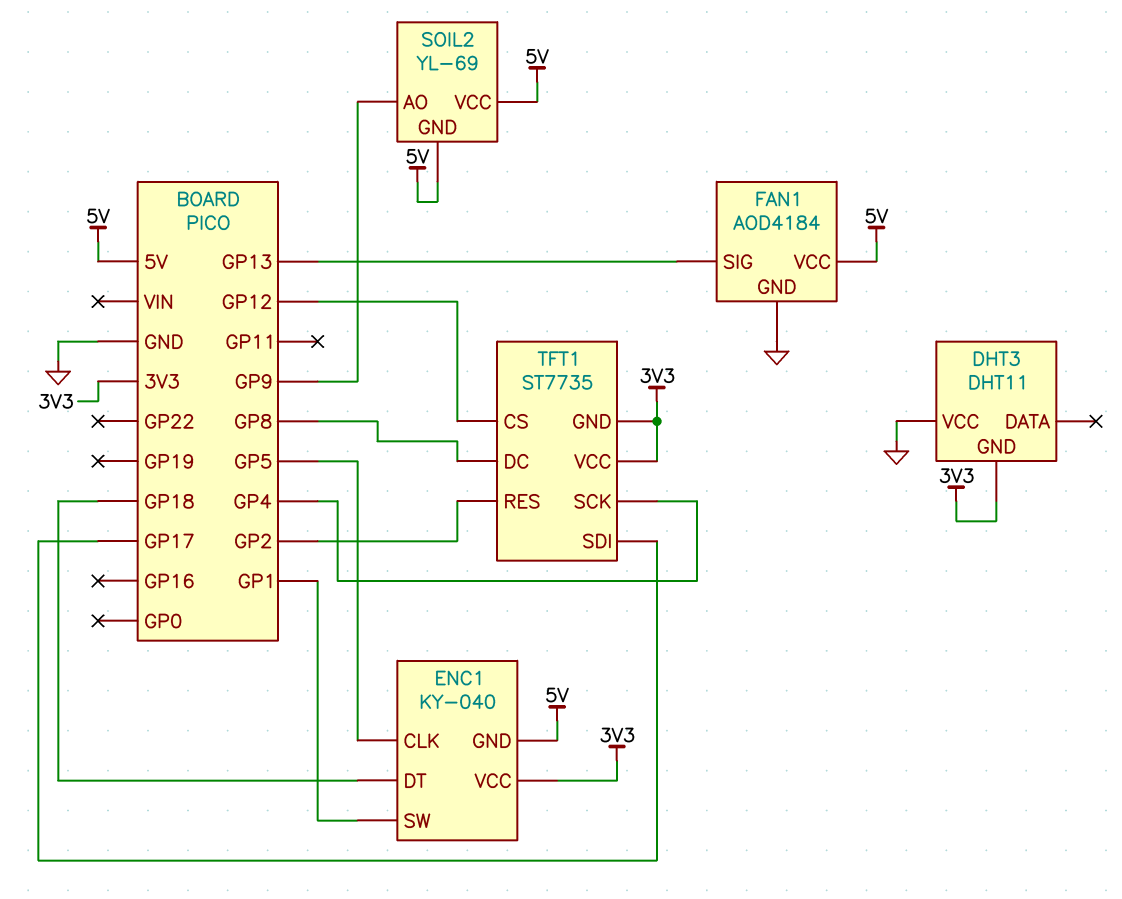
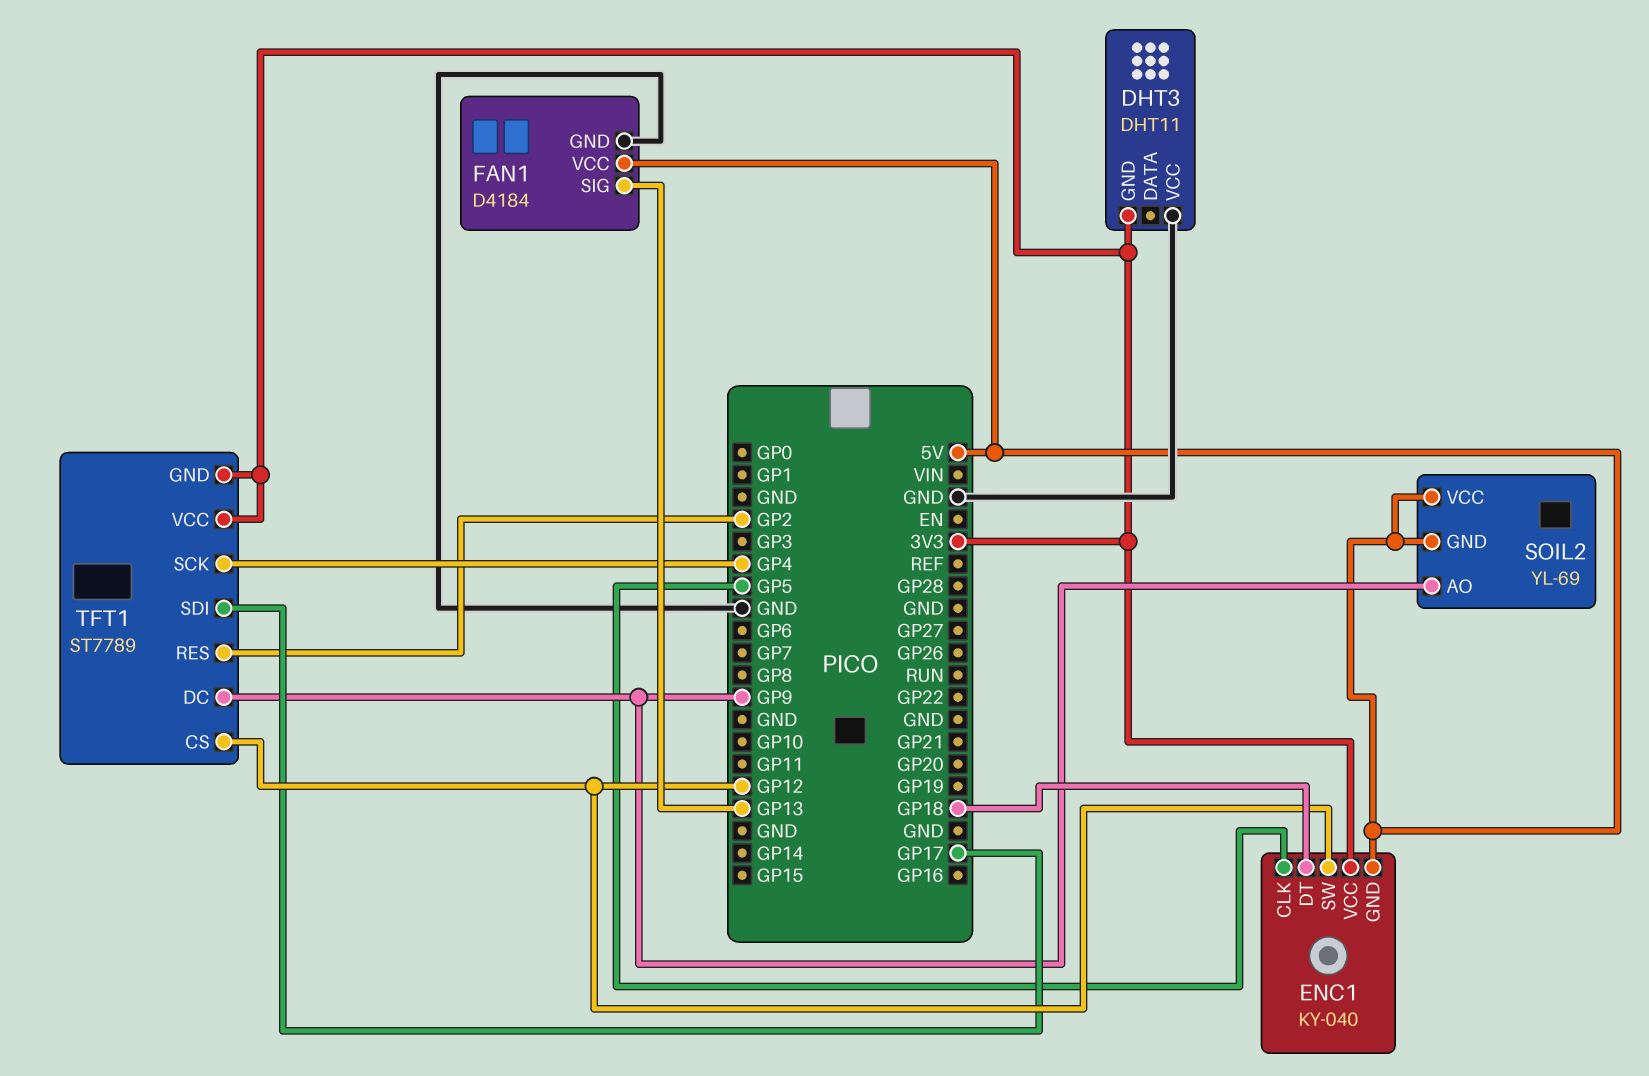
ENC1 pin SW: GP1 -> GP12
FAN1: AOD4184 -> D4184
TFT1: ST7735 -> ST7789
TFT1 pin DC: GP8 -> GP9

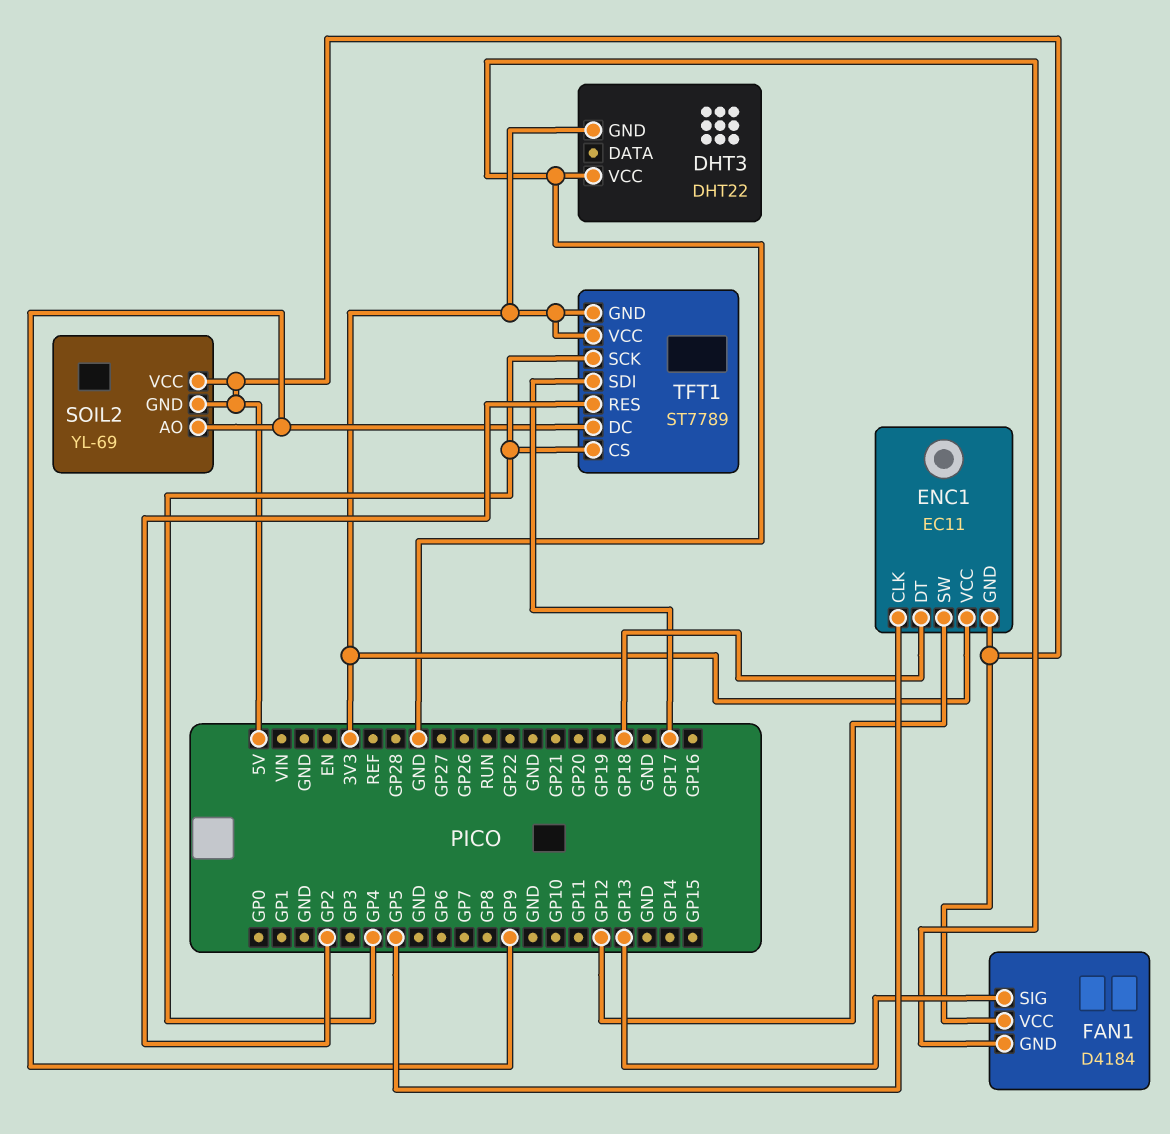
DHT3: DHT11 -> DHT22
ENC1: KY-040 -> EC11
TFT1 pin CS: GP12 -> GP4

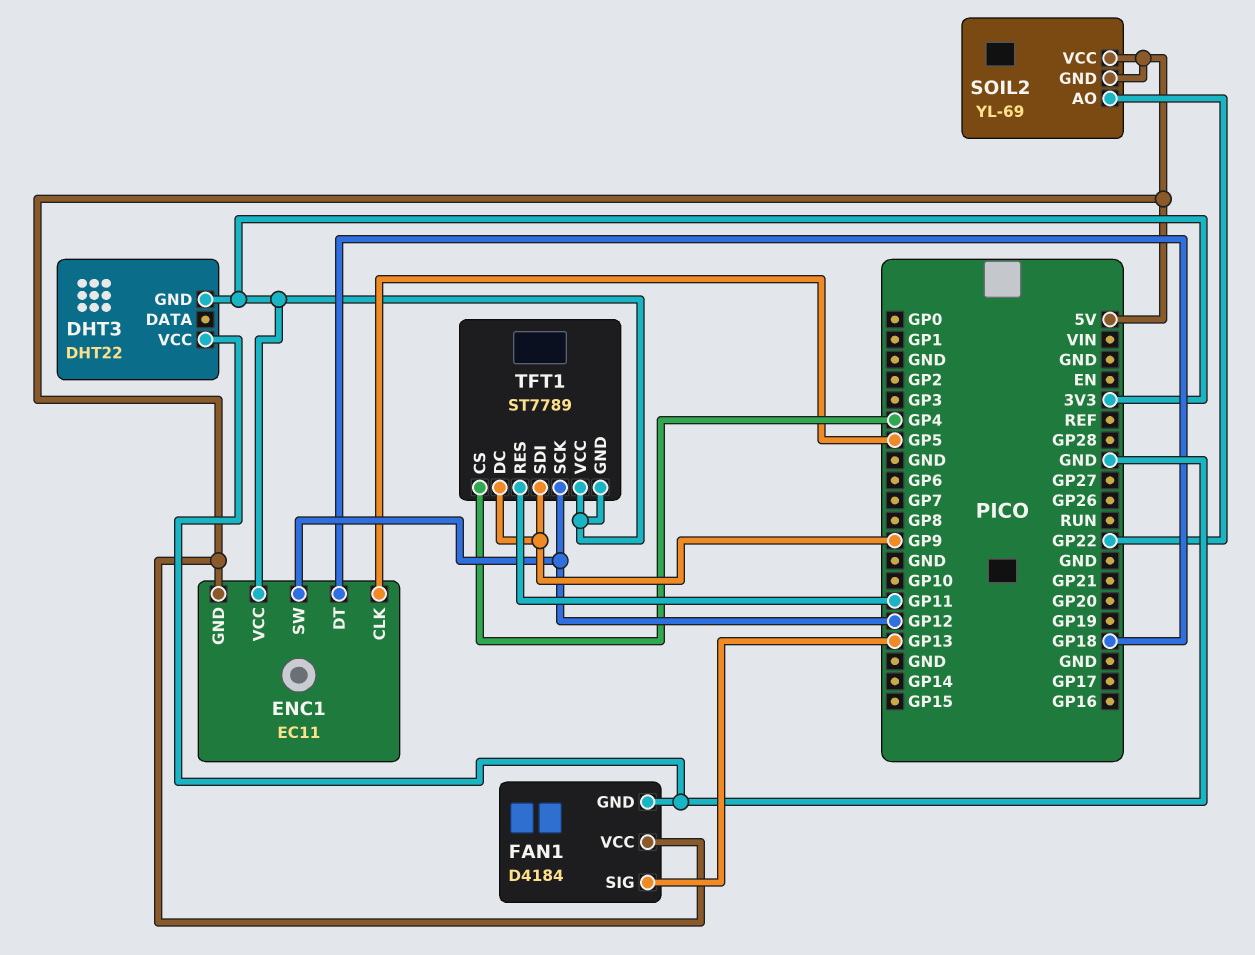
SOIL2 pin AO: GP9 -> GP22
TFT1 pin RES: GP2 -> GP11
TFT1 pin SCK: GP4 -> GP12
TFT1 pin SDI: GP17 -> GP9

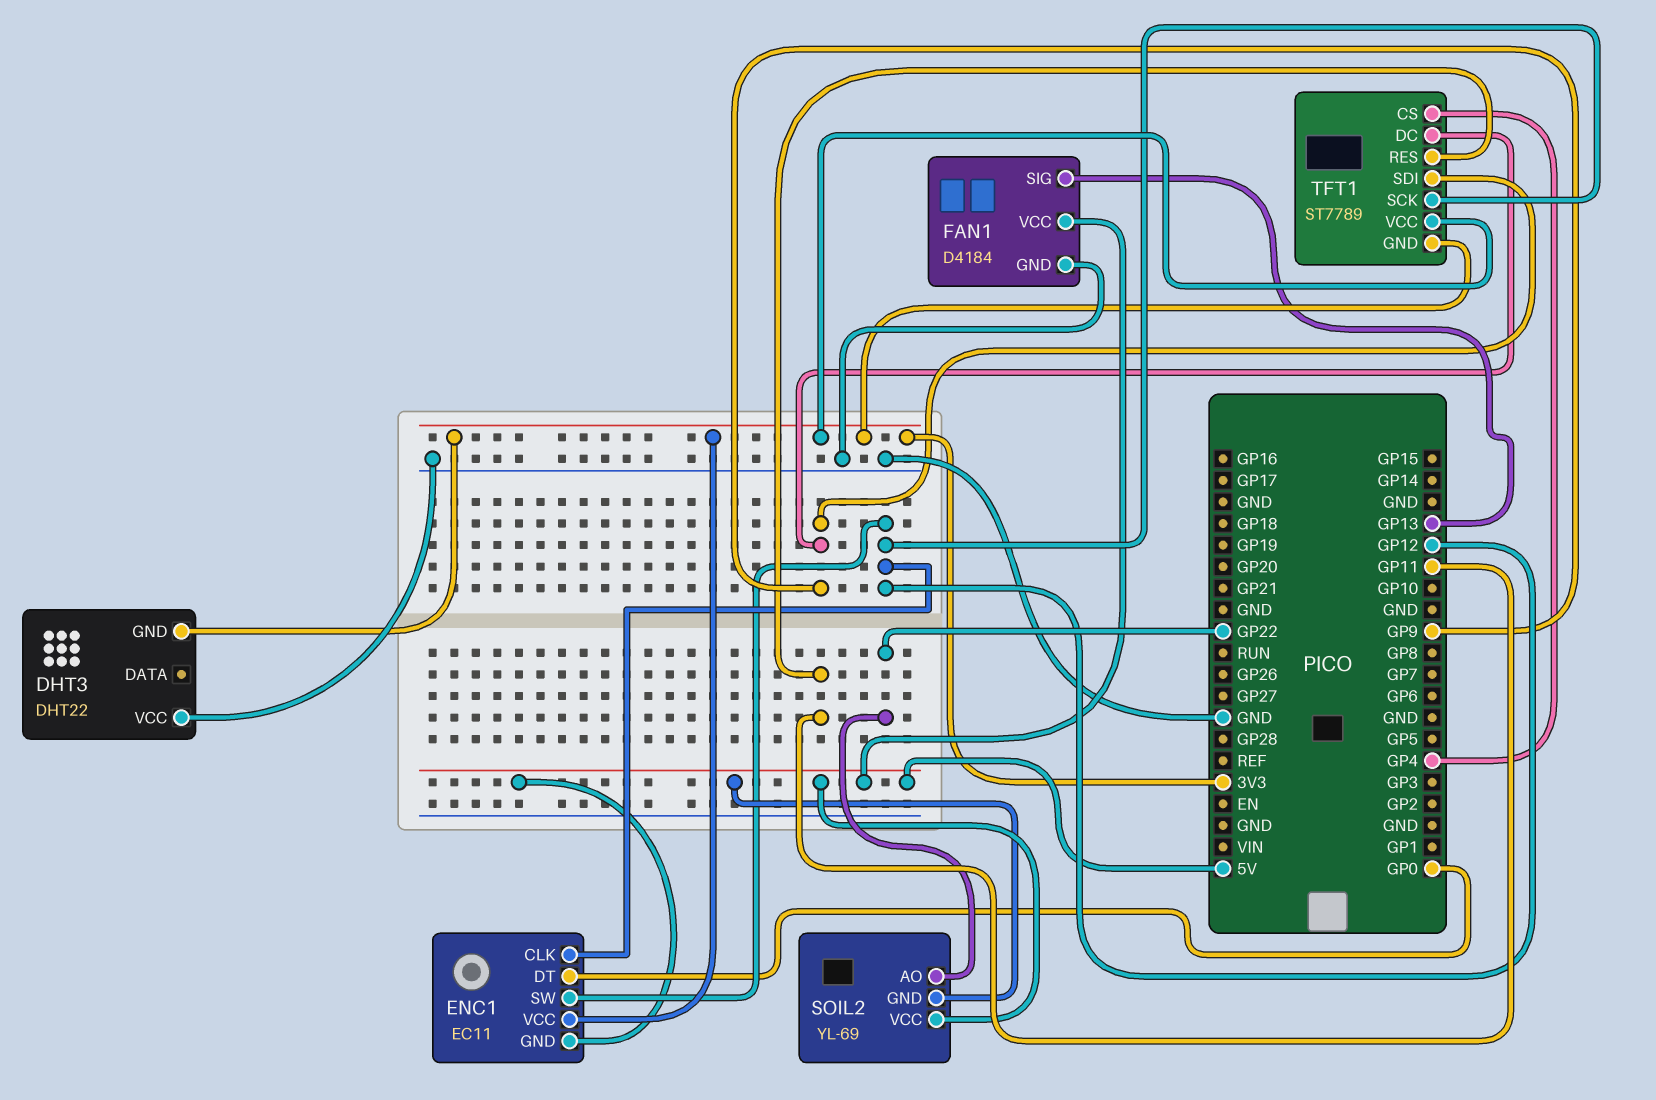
ENC1 pin CLK: GP5 -> GP12
ENC1 pin DT: GP18 -> GP0

